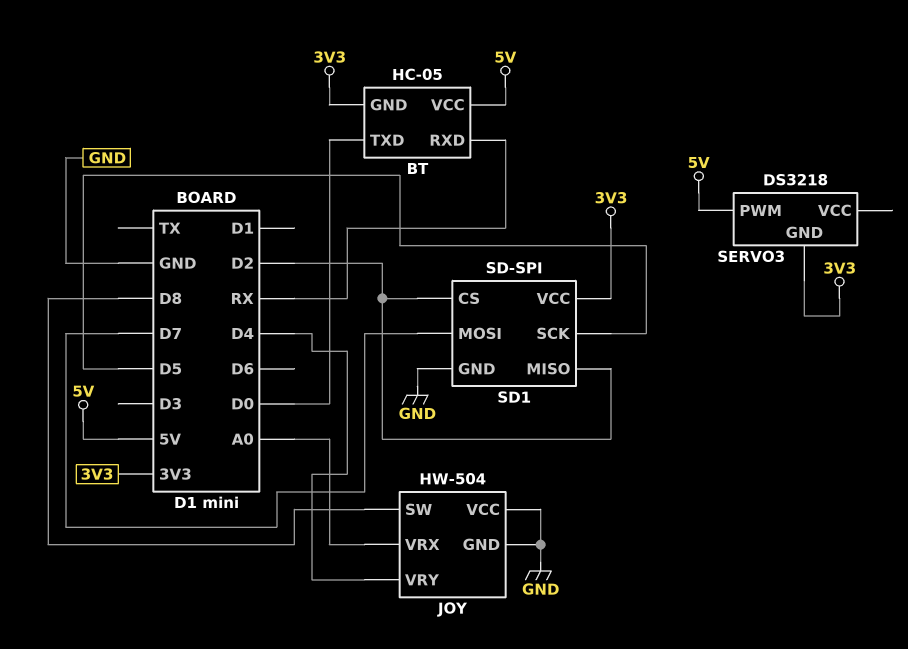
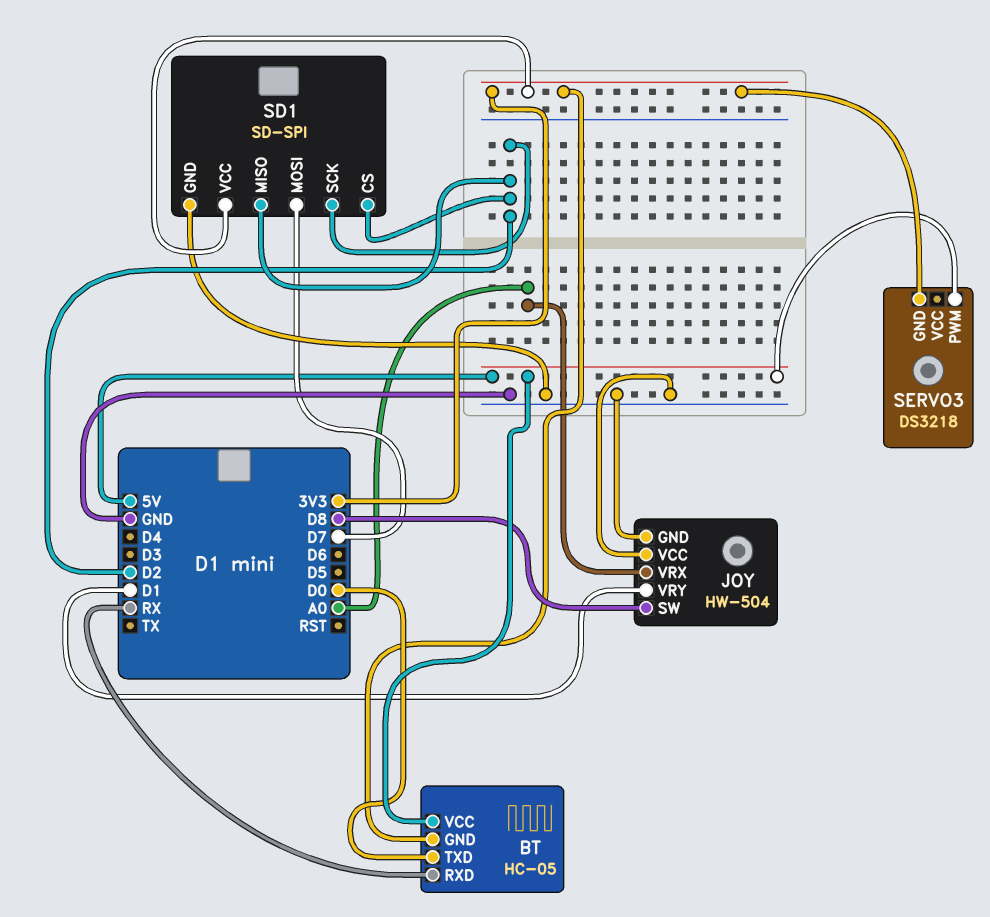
JOY pin VRY: D4 -> D1
SD1 pin SCK: D5 -> D2

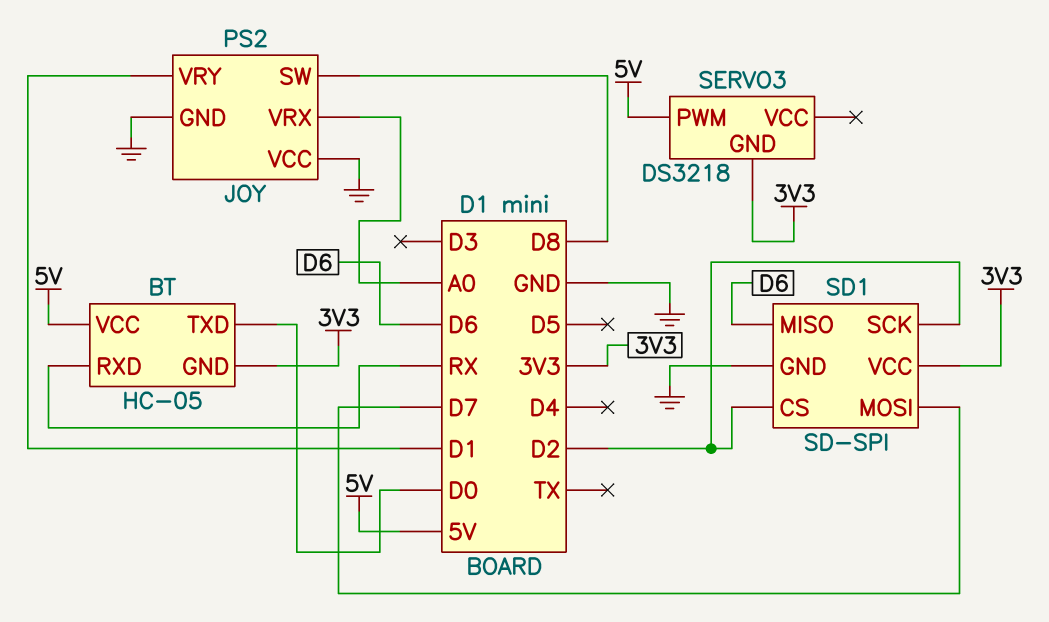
JOY: HW-504 -> PS2
SD1 pin MISO: D2 -> D6

